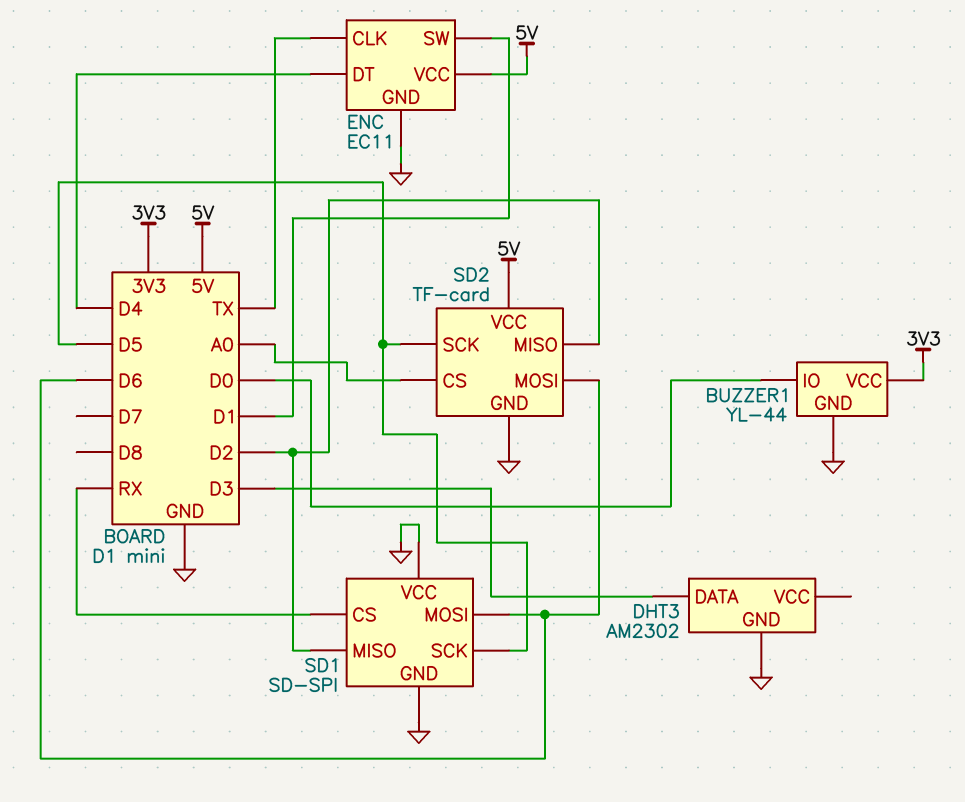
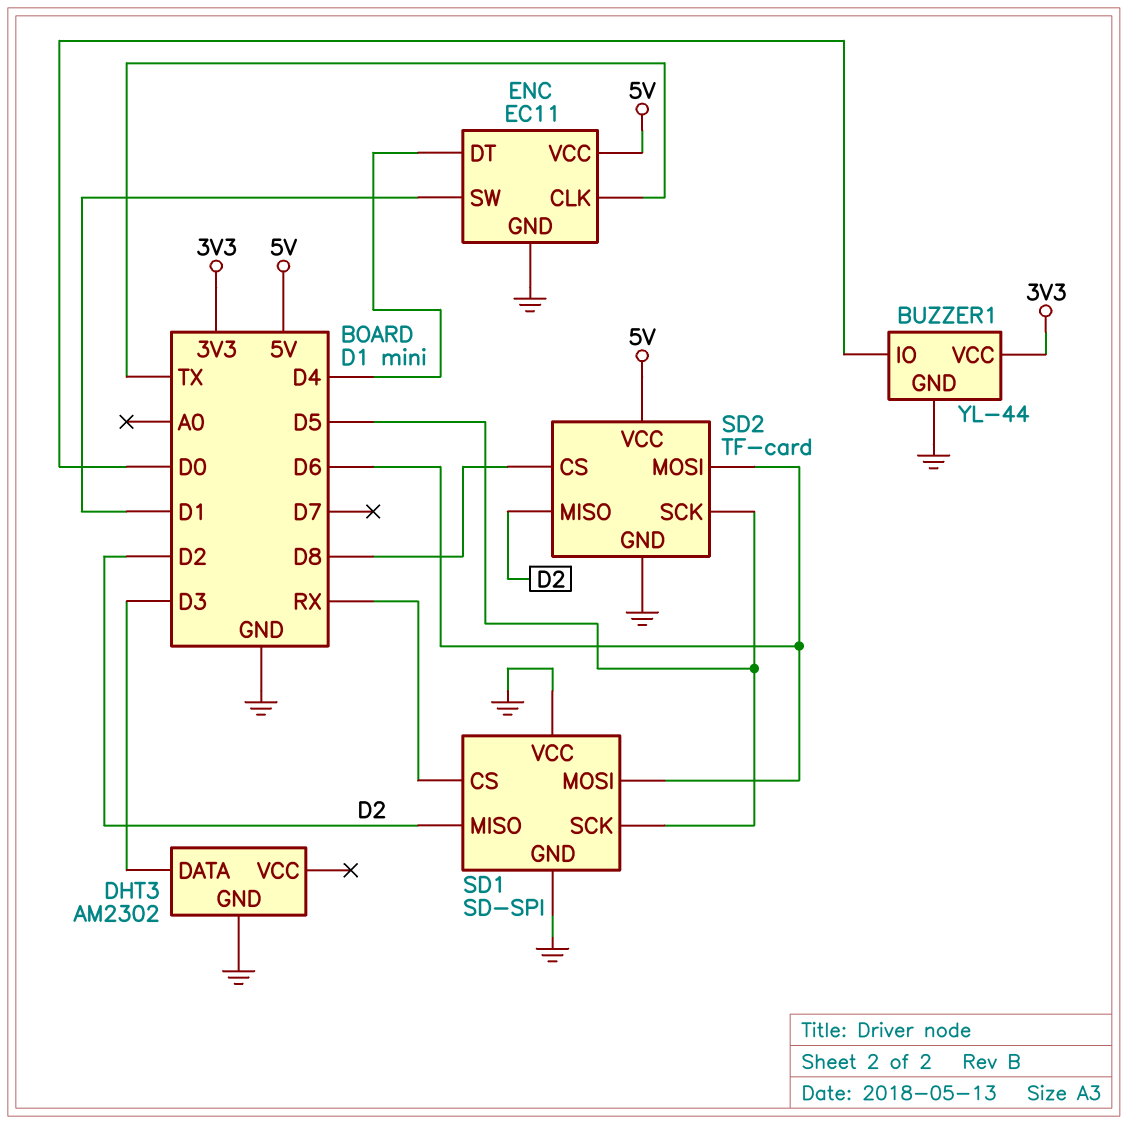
SD2 pin CS: A0 -> D8

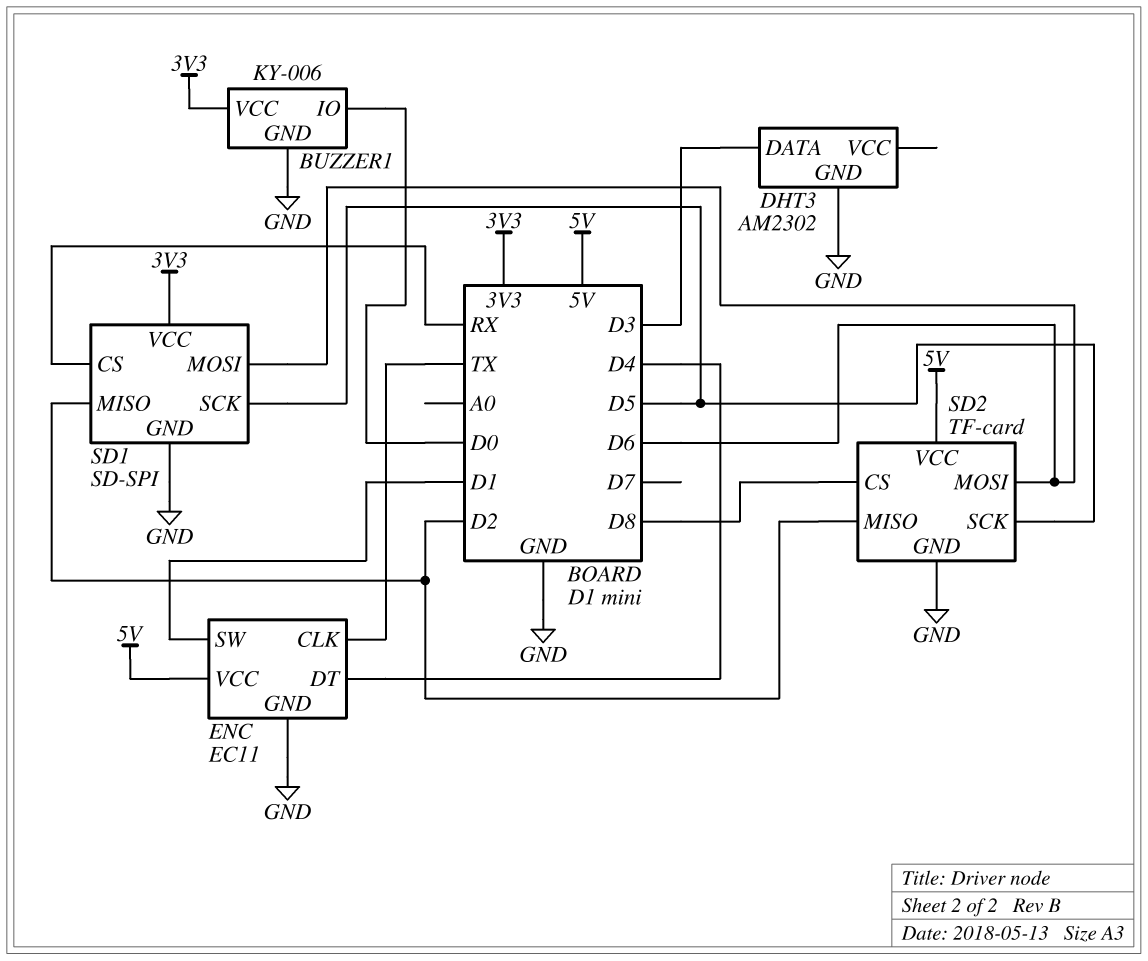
BUZZER1: YL-44 -> KY-006
SD1 pin VCC: GND -> 3V3

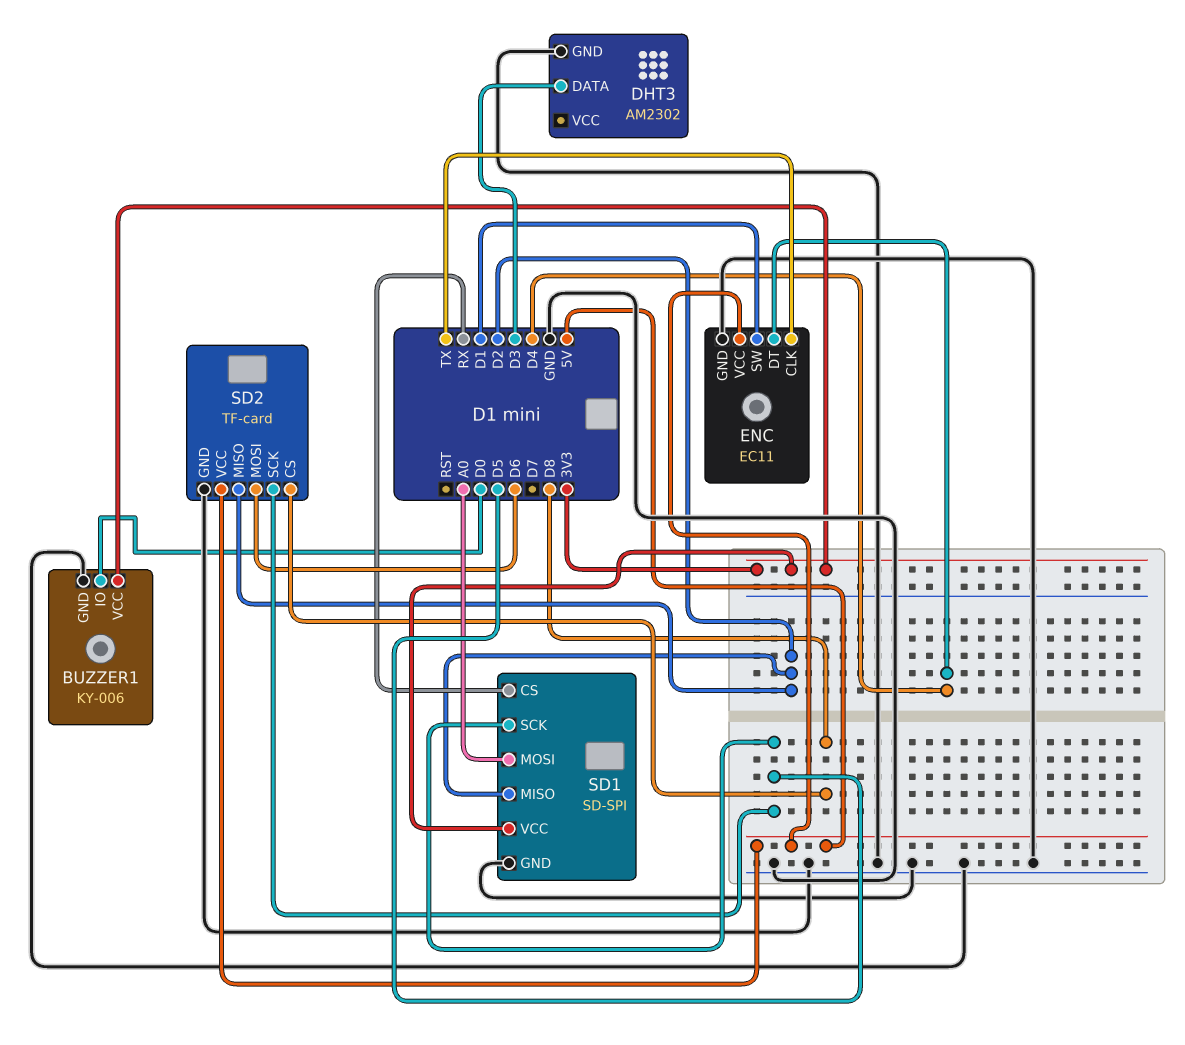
SD1 pin MOSI: D6 -> A0

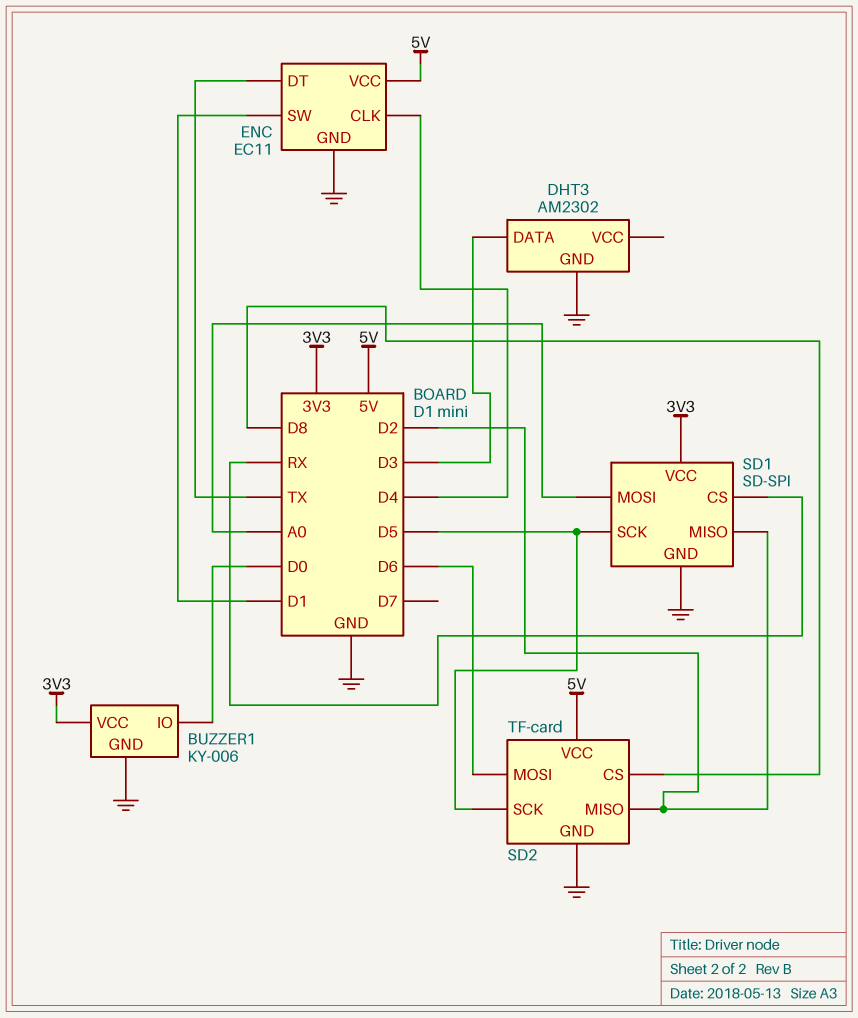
ENC pin CLK: TX -> D4
ENC pin DT: D4 -> TX

